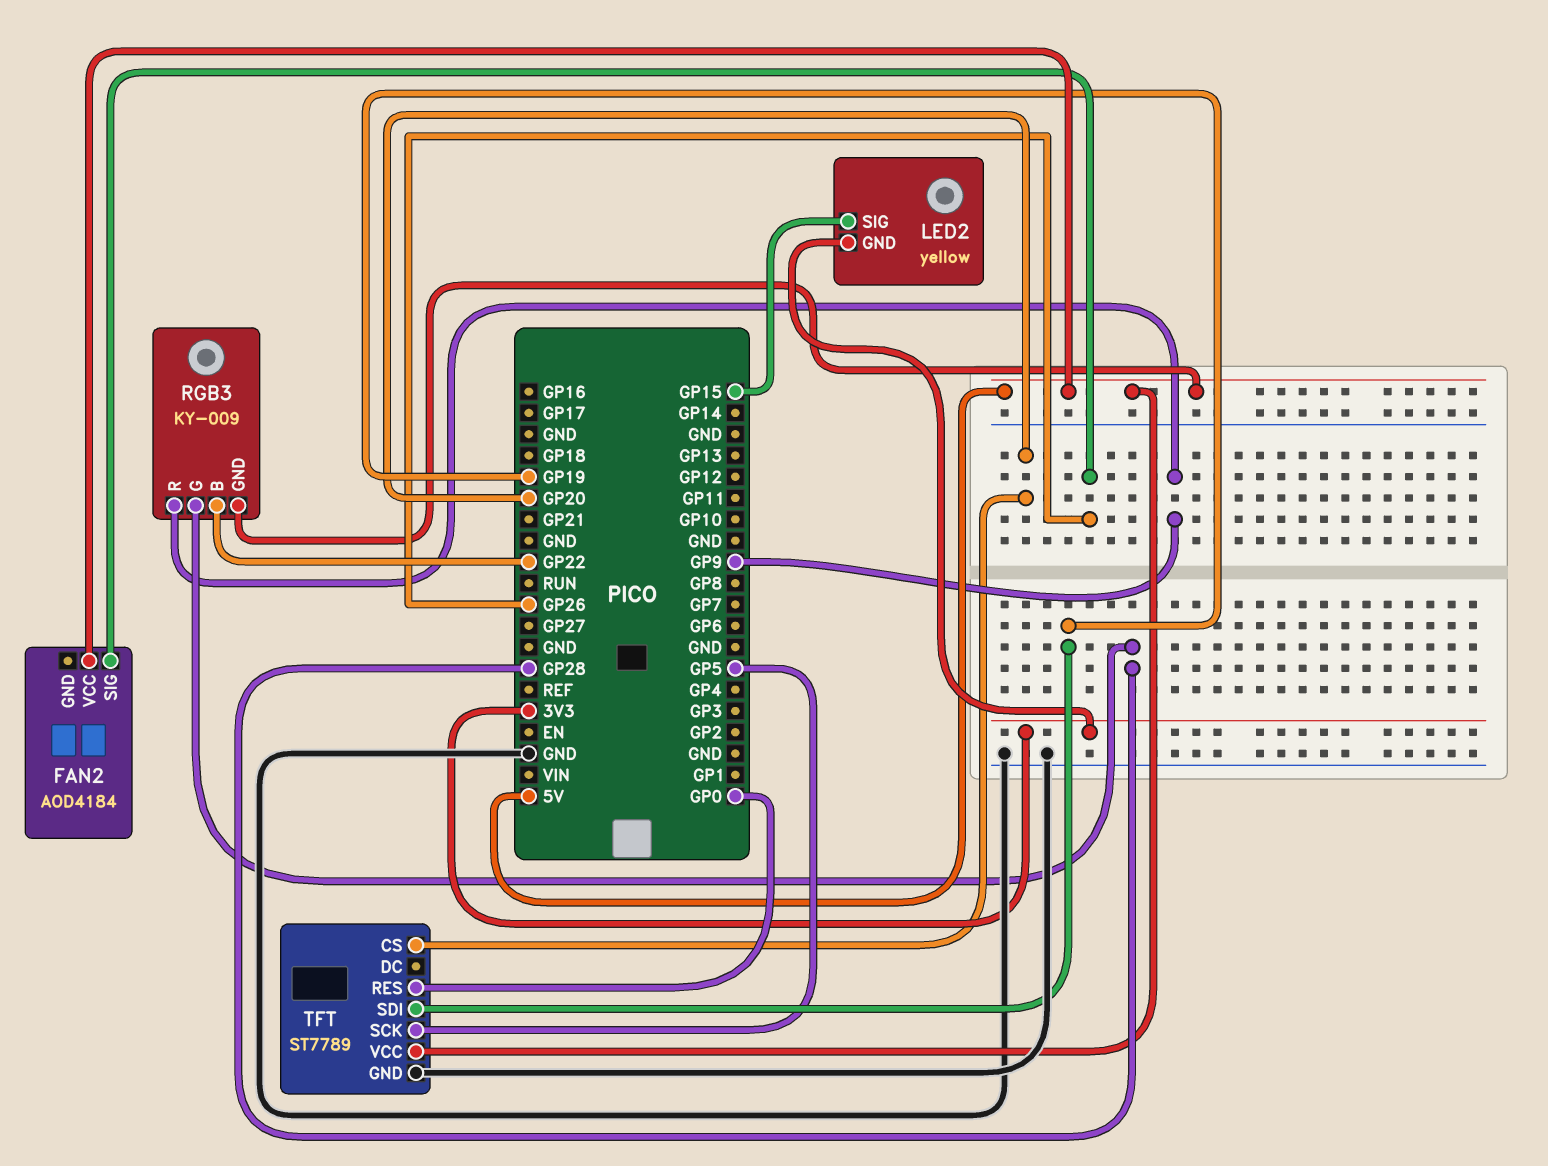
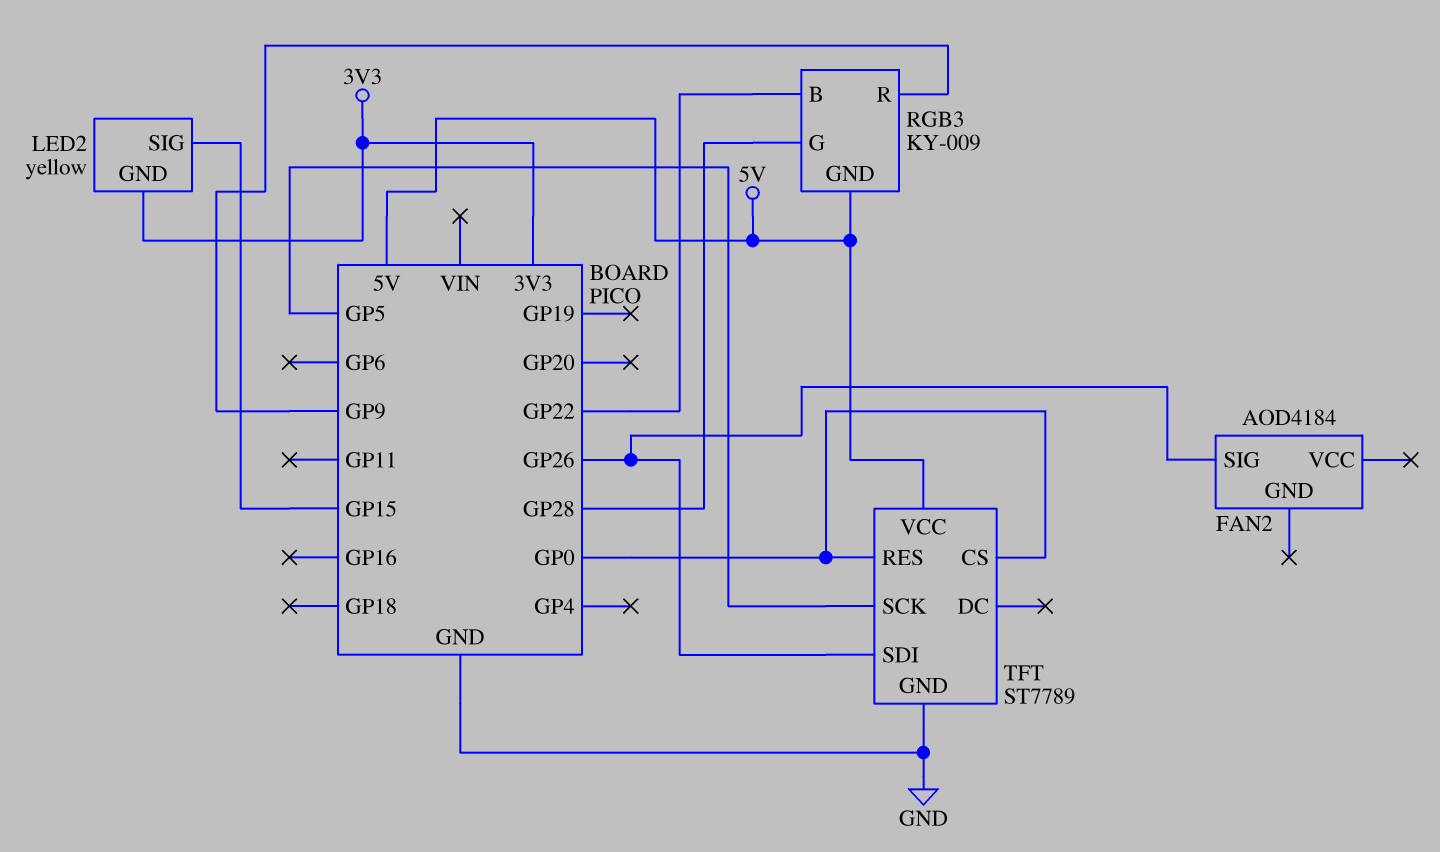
FAN2 pin VCC: 5V -> none
TFT pin CS: GP20 -> GP0
TFT pin SDI: GP19 -> GP26

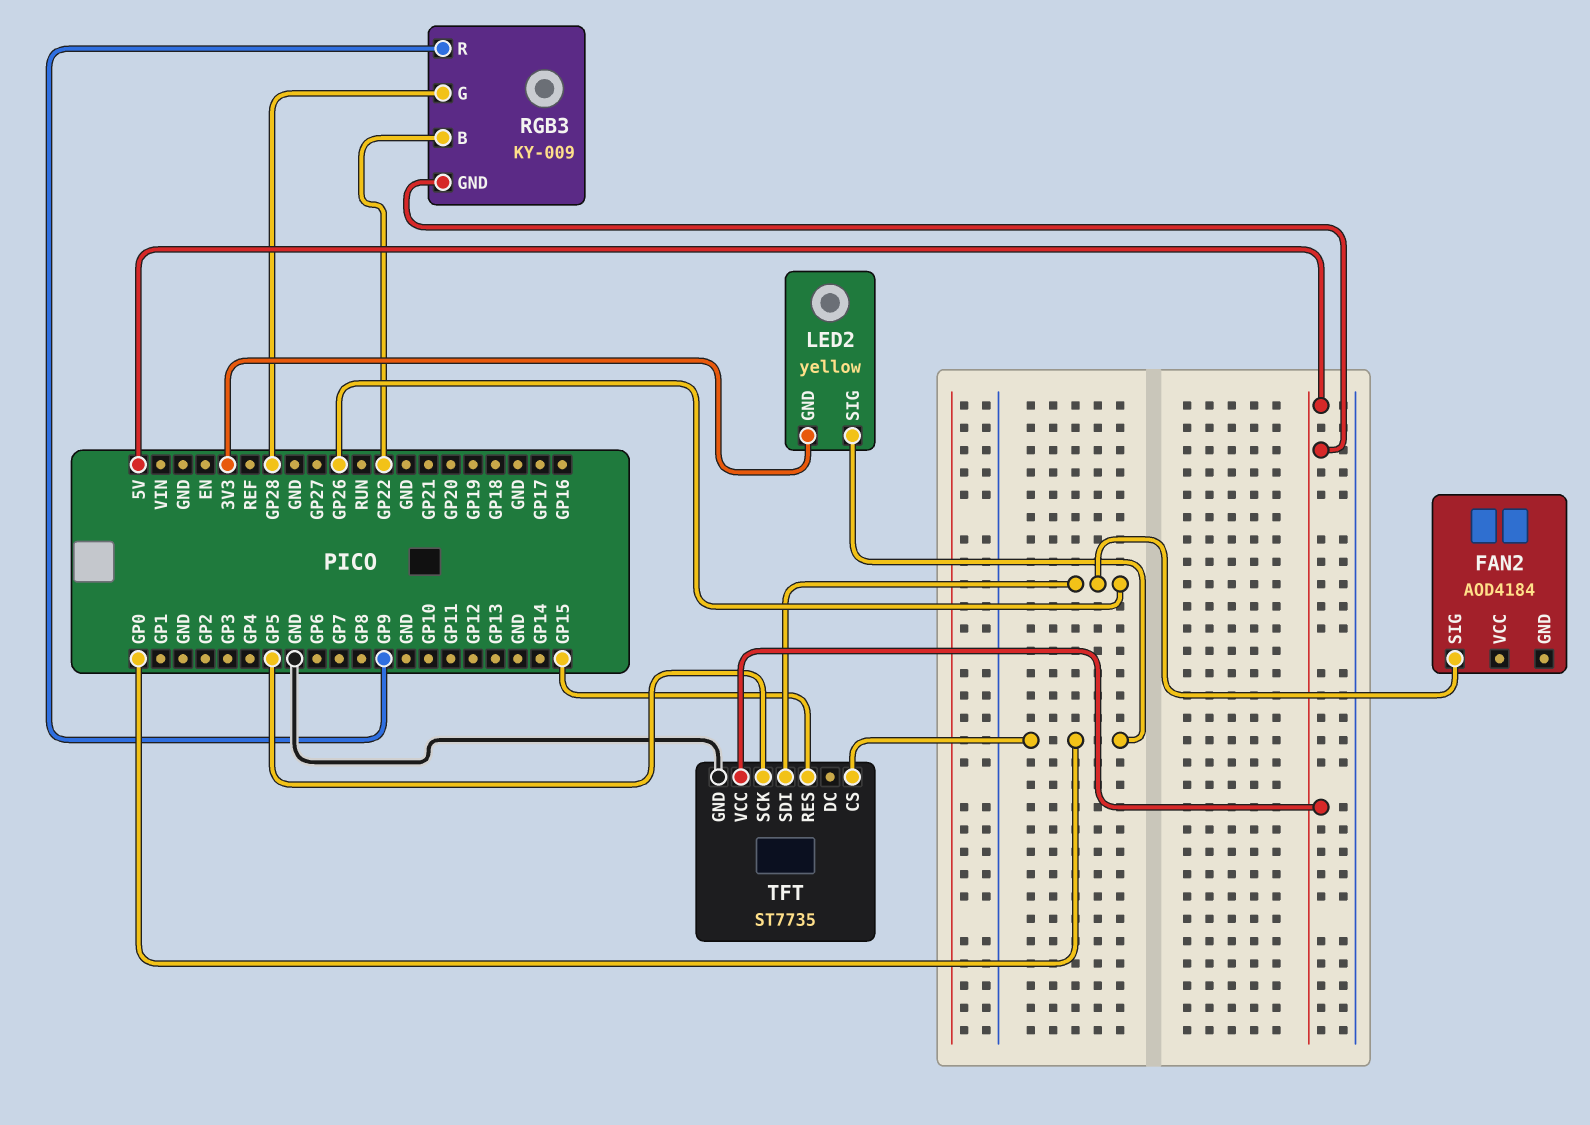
LED2 pin SIG: GP15 -> GP0
TFT: ST7789 -> ST7735
TFT pin RES: GP0 -> GP15

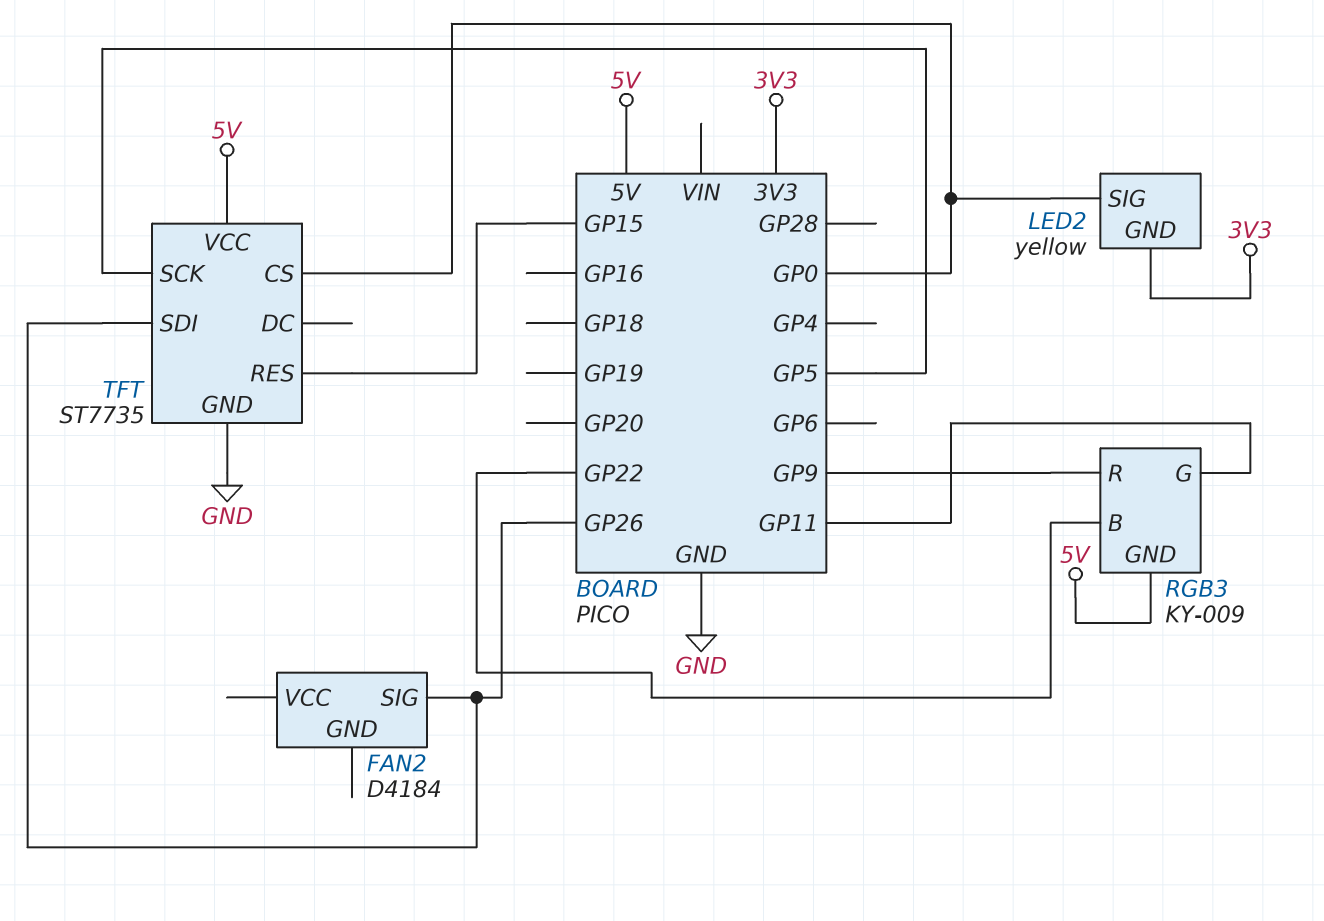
FAN2: AOD4184 -> D4184
RGB3 pin G: GP28 -> GP11

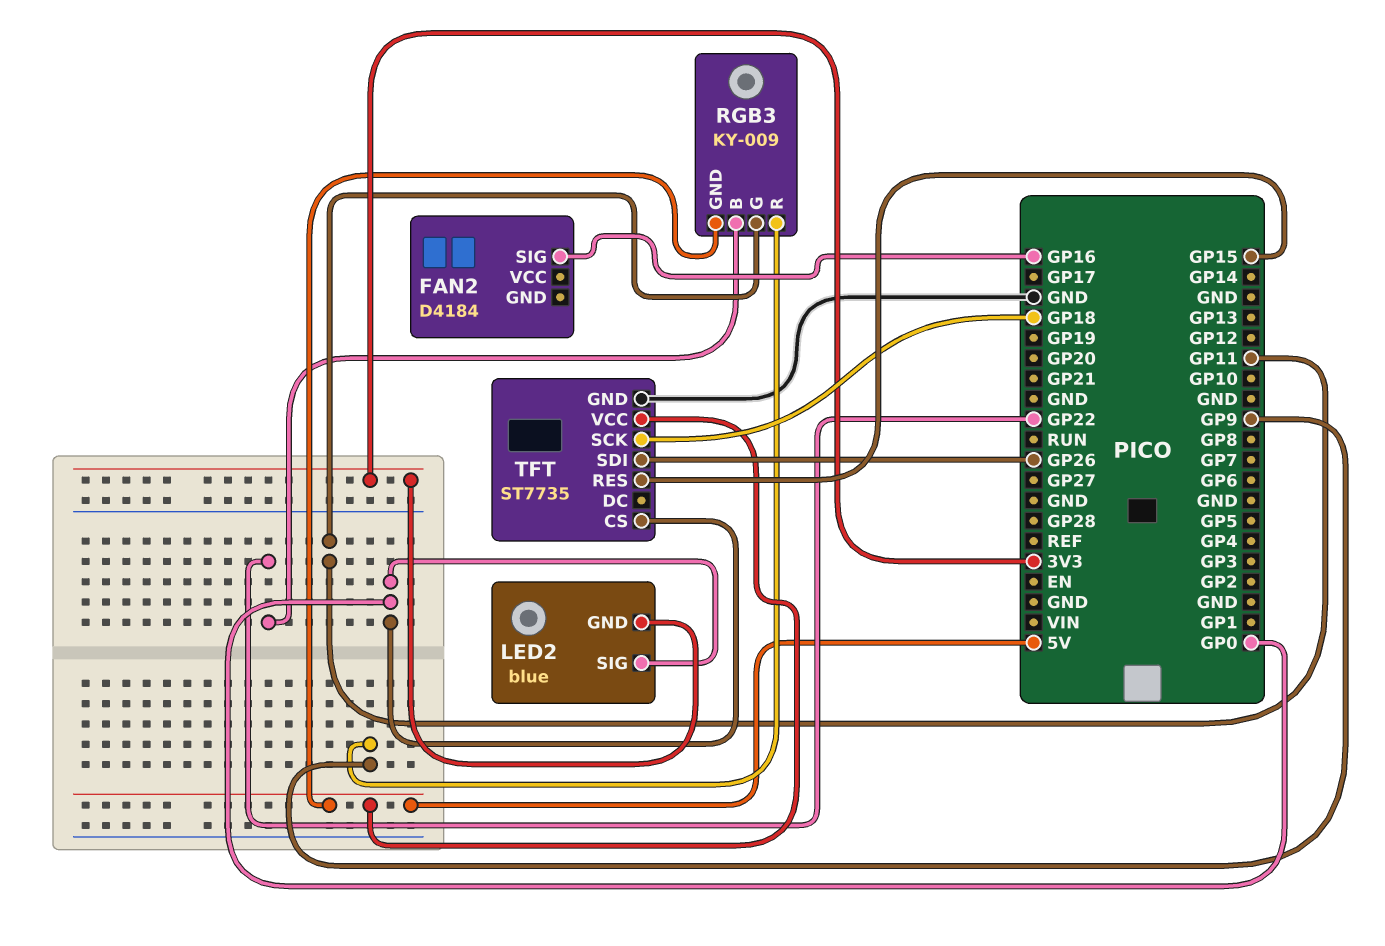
FAN2 pin SIG: GP26 -> GP16
LED2: yellow -> blue
TFT pin SCK: GP5 -> GP18

